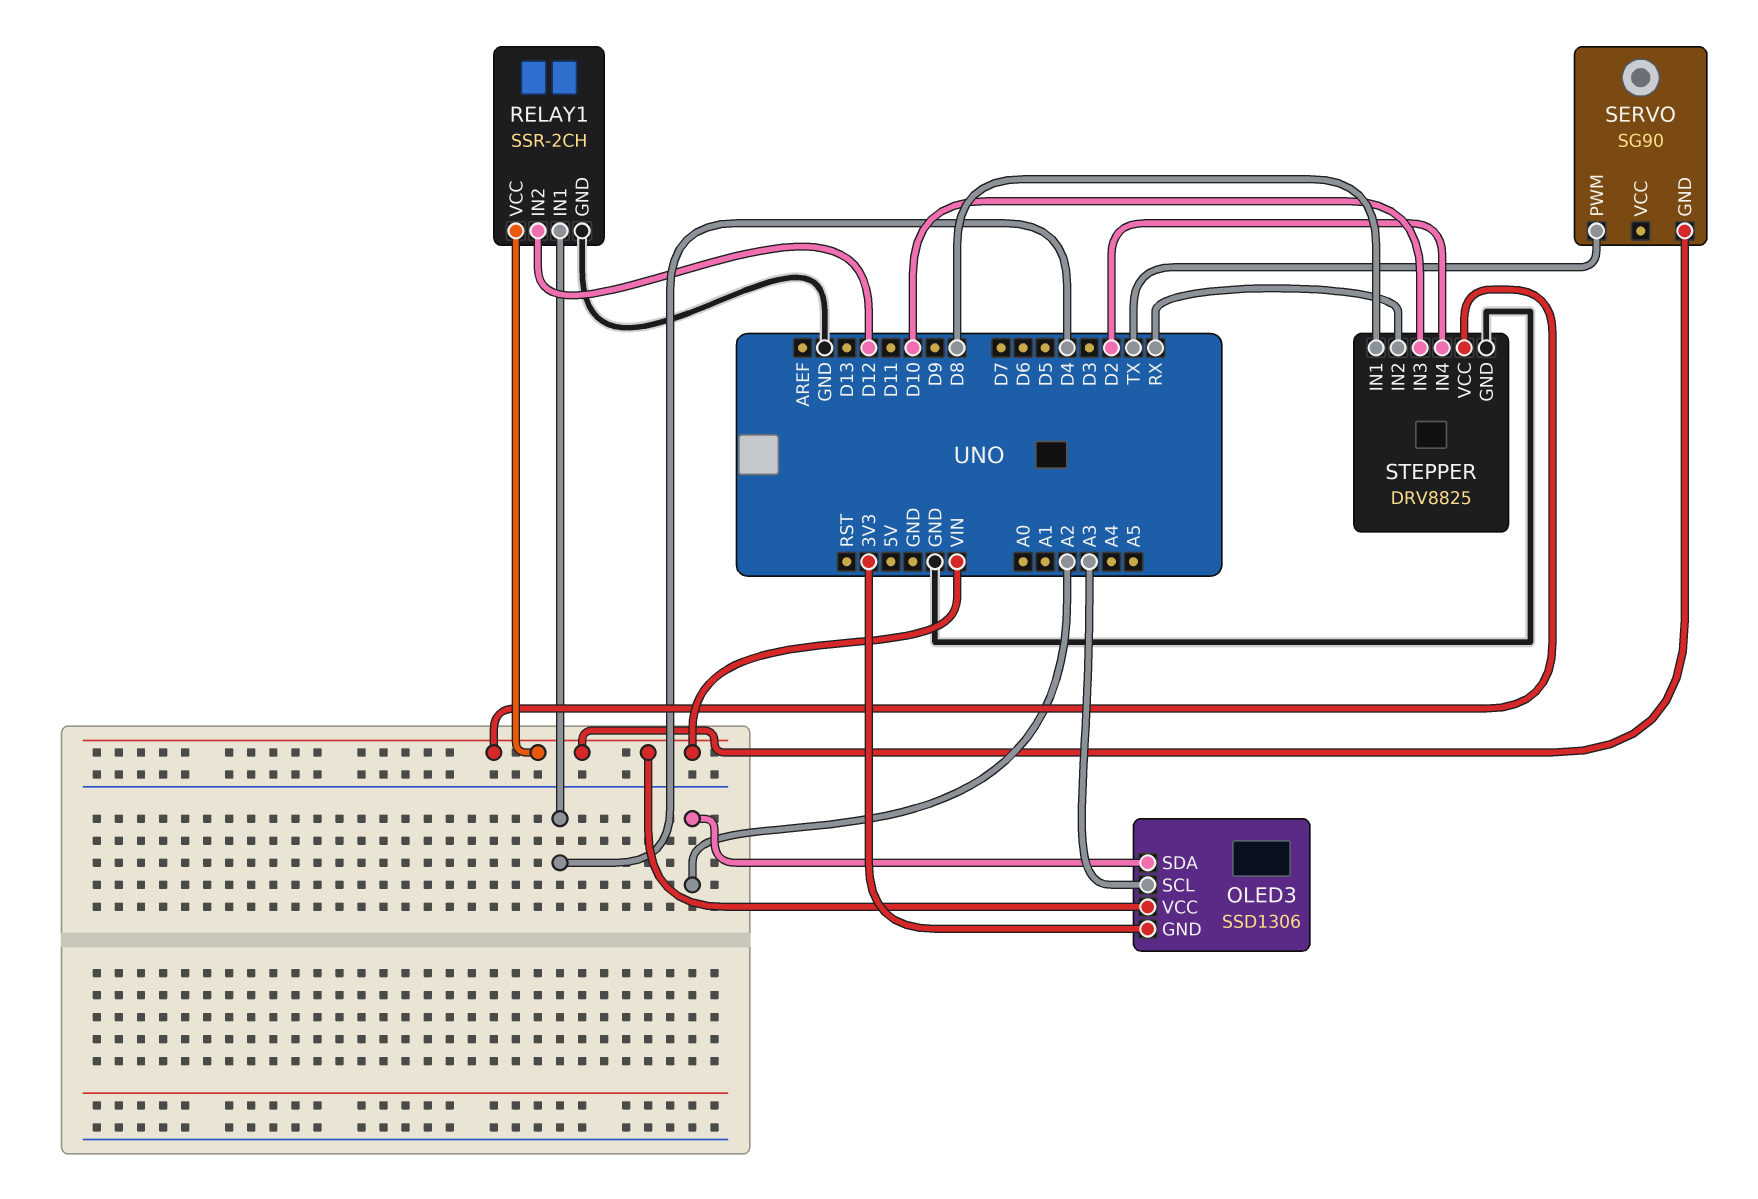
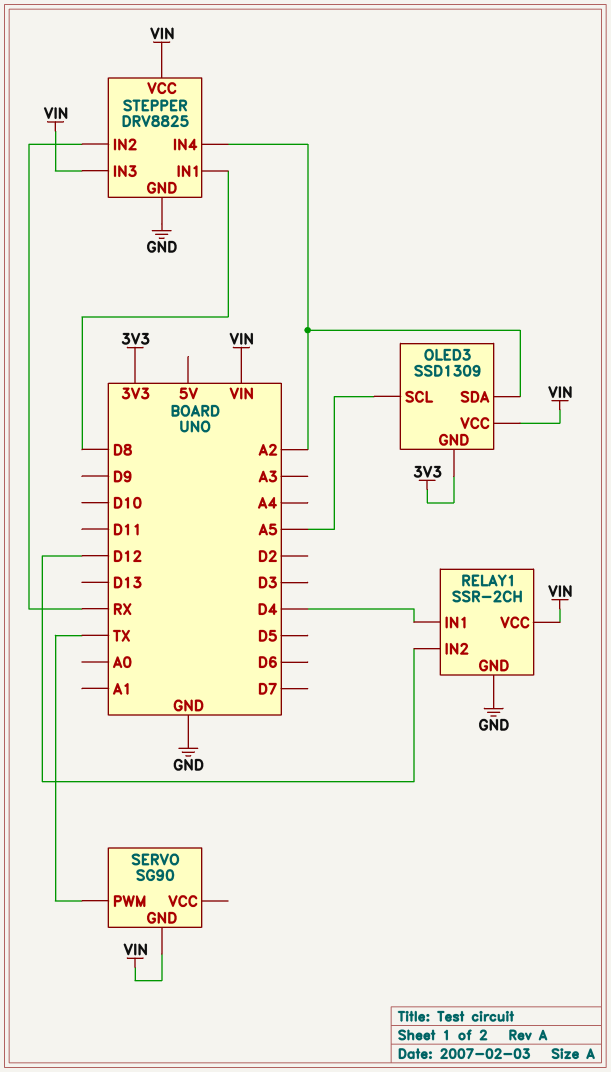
OLED3: SSD1306 -> SSD1309
OLED3 pin SCL: A3 -> A5
STEPPER pin IN3: D10 -> VIN
STEPPER pin IN4: D2 -> A2

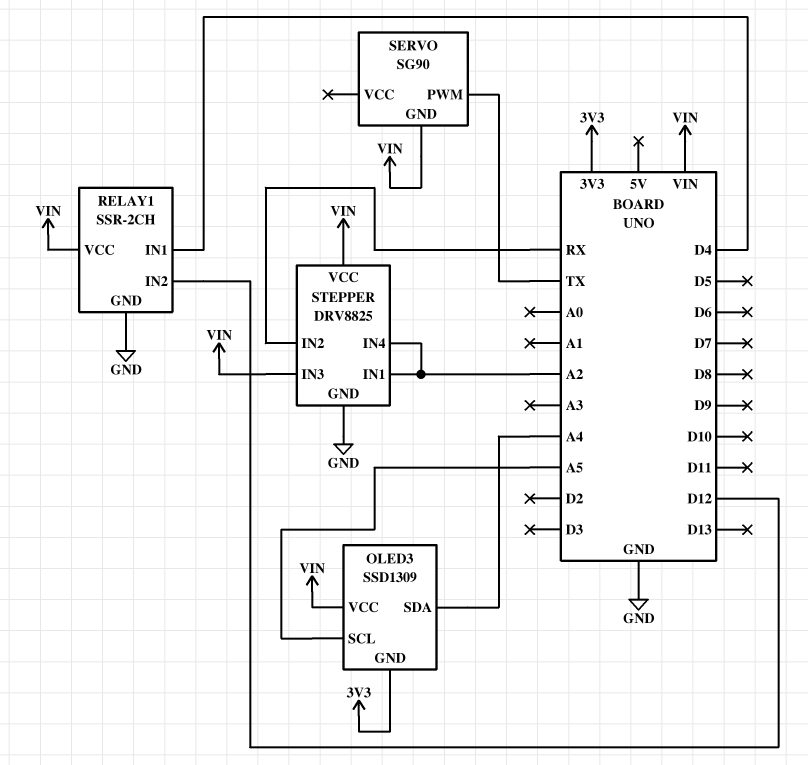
OLED3 pin SDA: A2 -> A4
STEPPER pin IN1: D8 -> A2

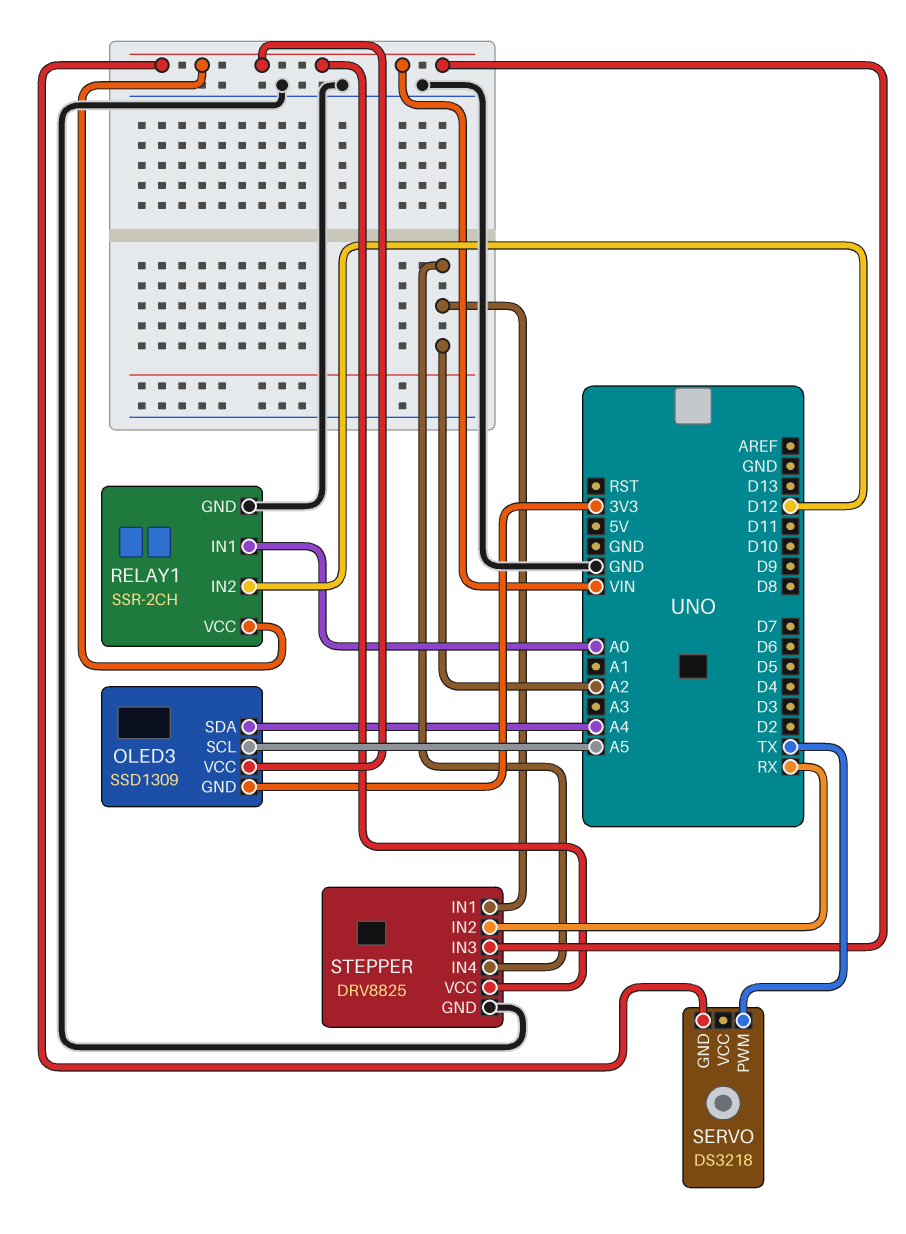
RELAY1 pin IN1: D4 -> A0
SERVO: SG90 -> DS3218

